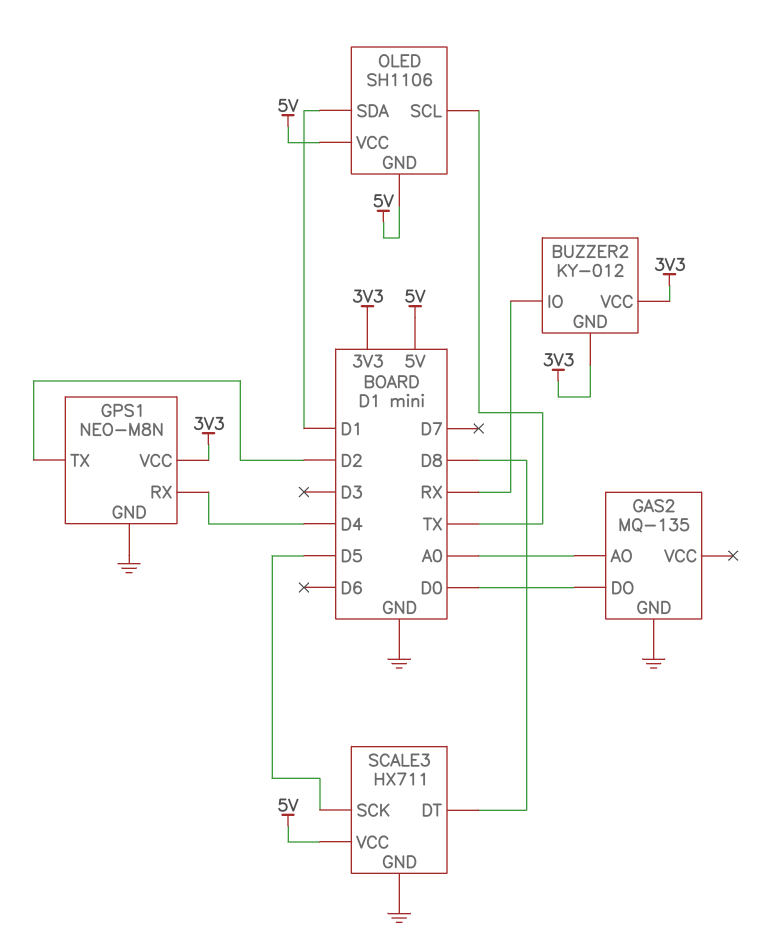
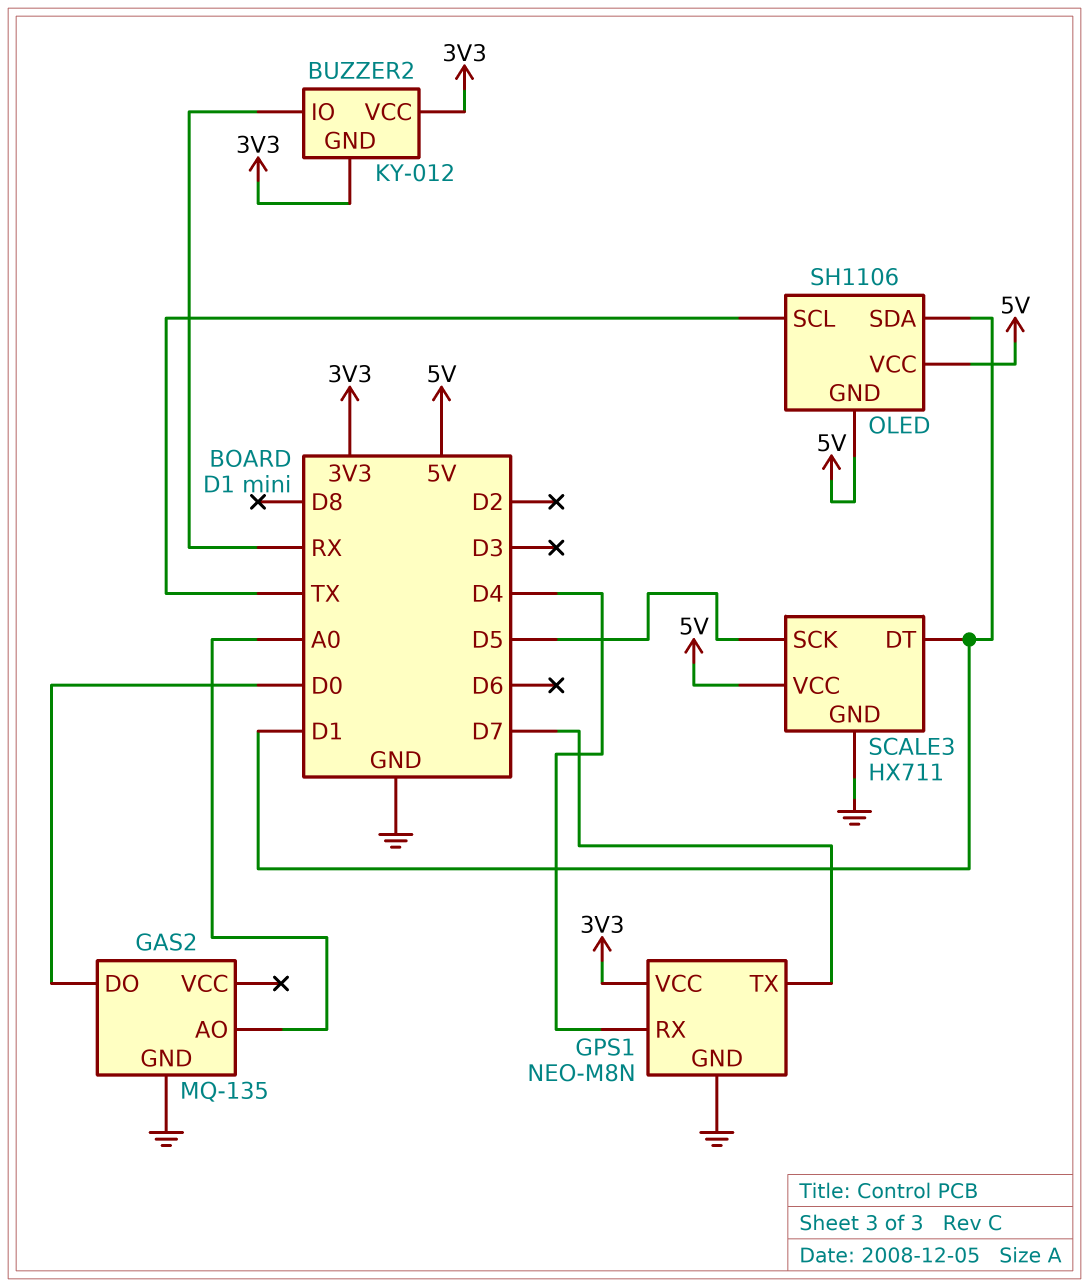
GPS1 pin TX: D2 -> D7
SCALE3 pin DT: D8 -> D1

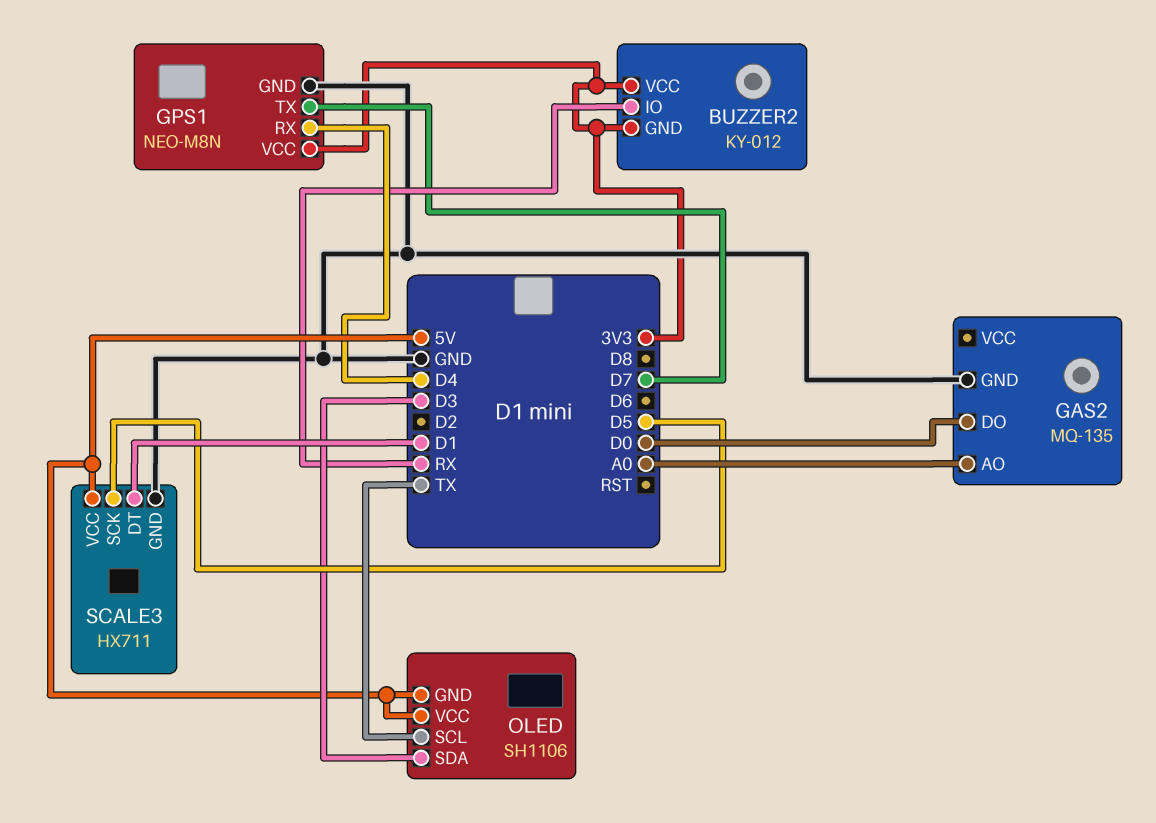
OLED pin SDA: D1 -> D3

